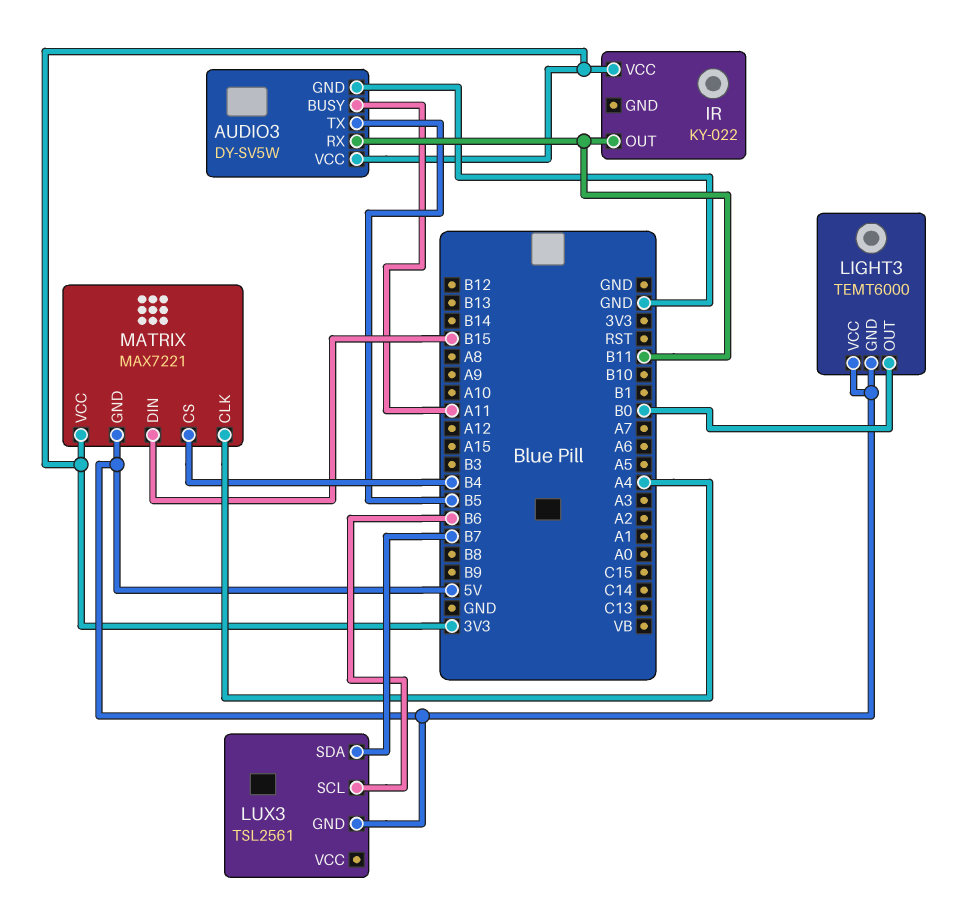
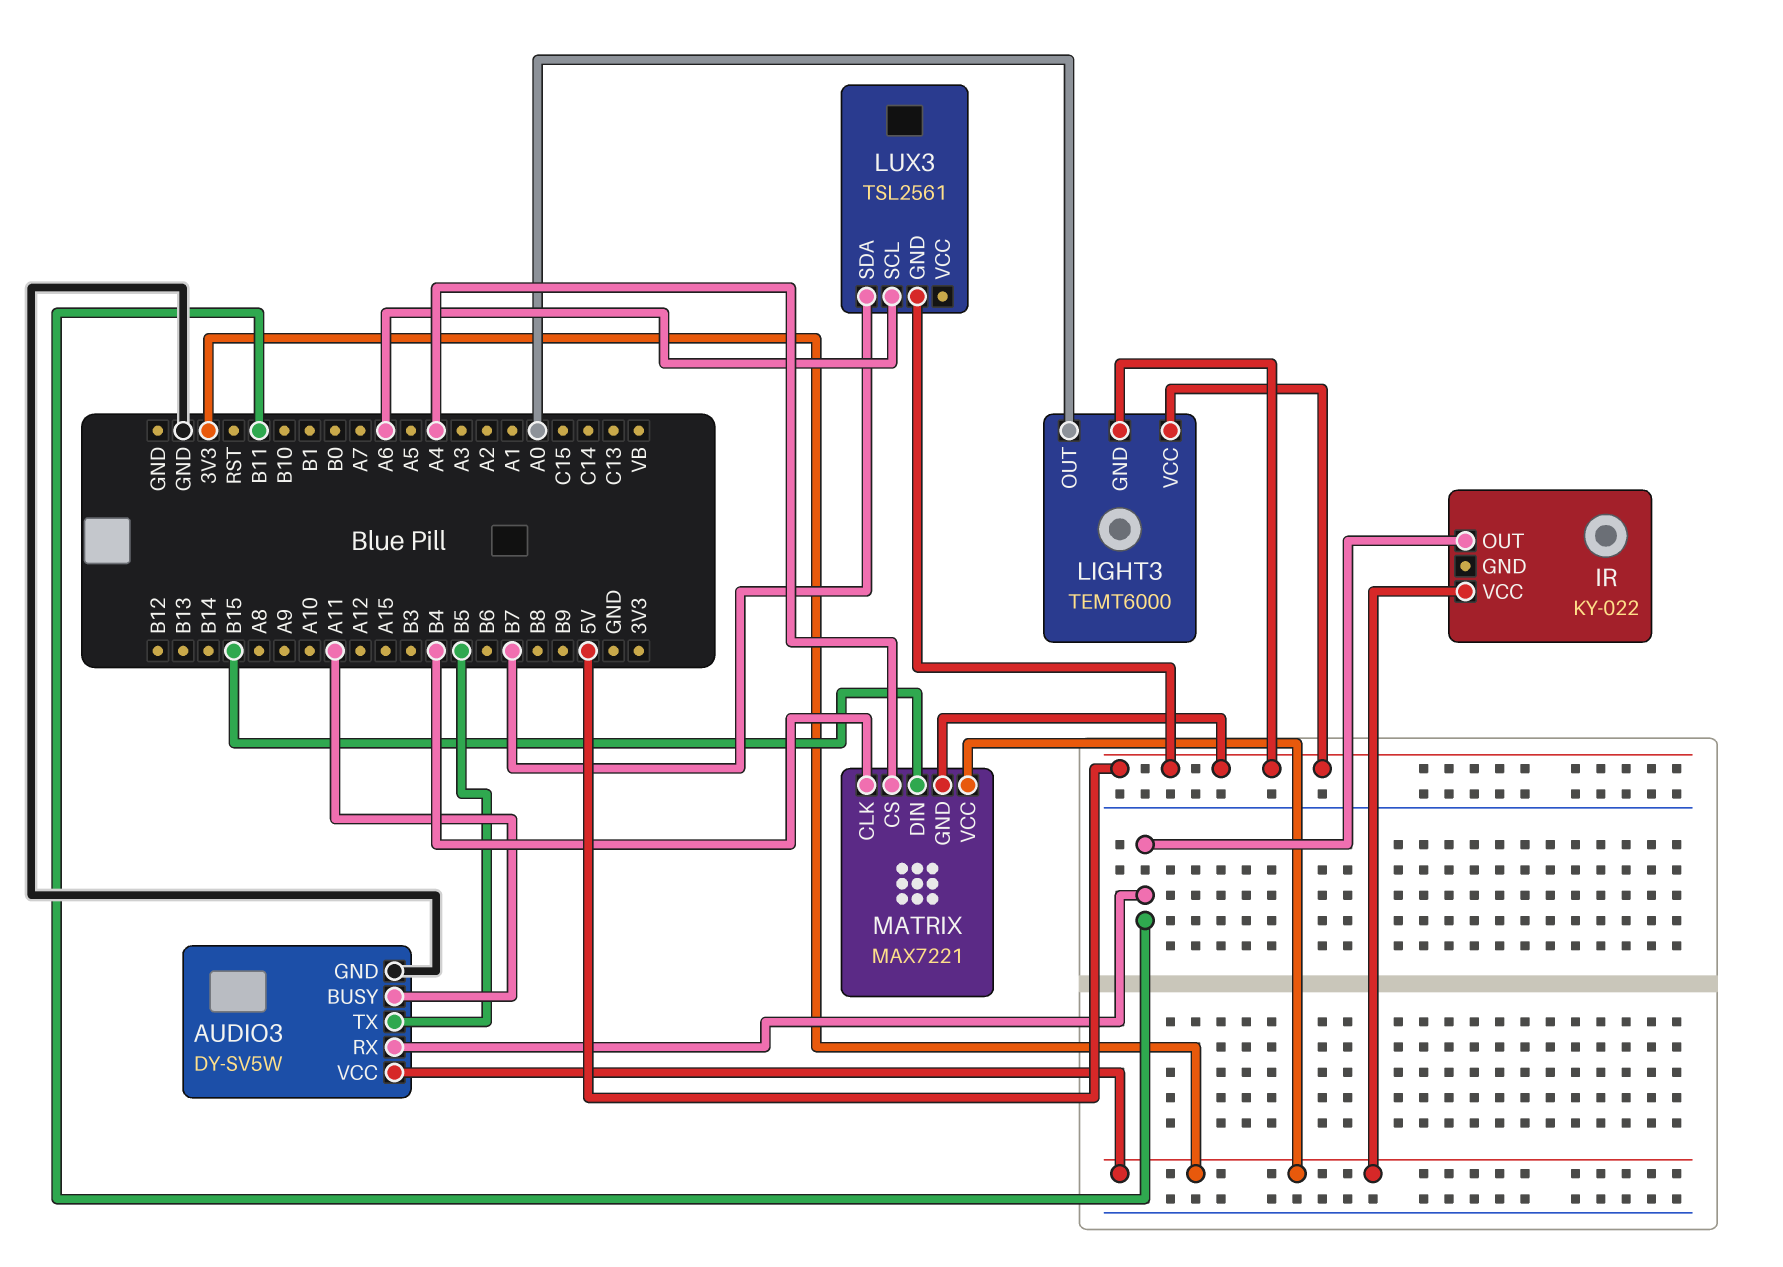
LIGHT3 pin OUT: B0 -> A0
LUX3 pin SCL: B6 -> A6
MATRIX pin CLK: A4 -> B4
MATRIX pin CS: B4 -> A4

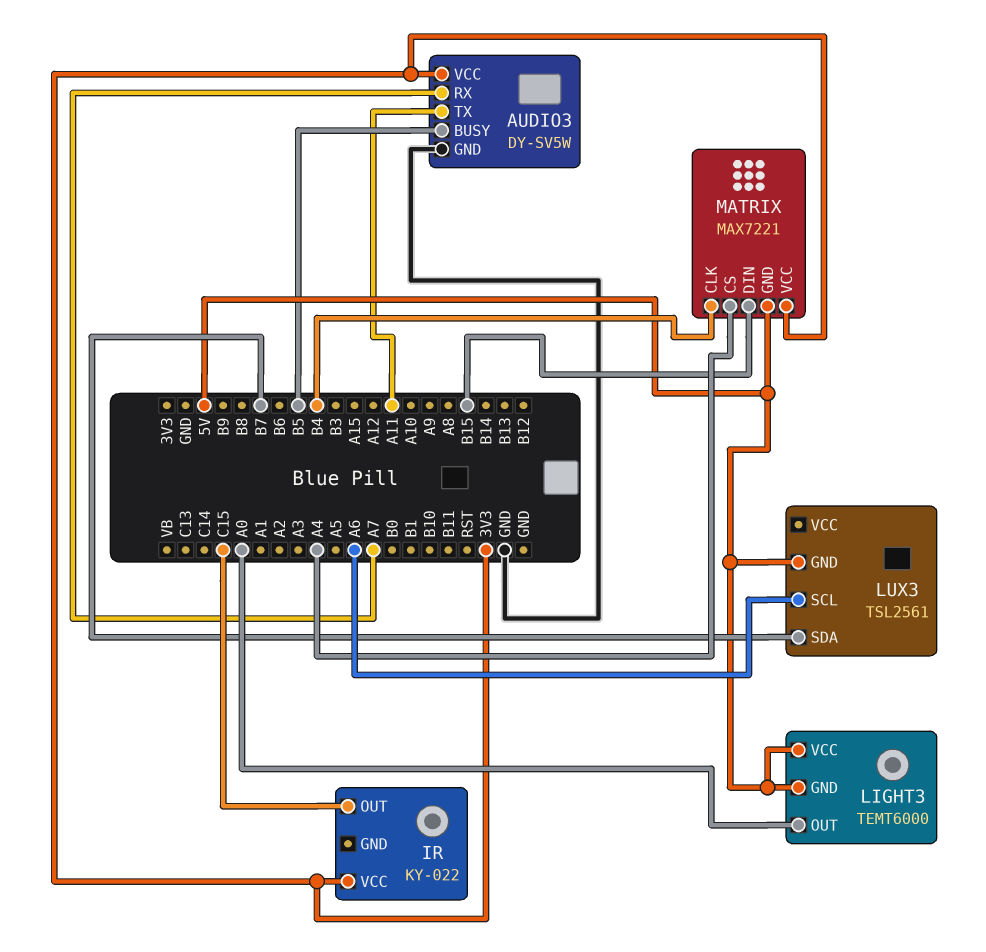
AUDIO3 pin BUSY: A11 -> B5
AUDIO3 pin RX: B11 -> A7
AUDIO3 pin TX: B5 -> A11
IR pin OUT: B11 -> C15

